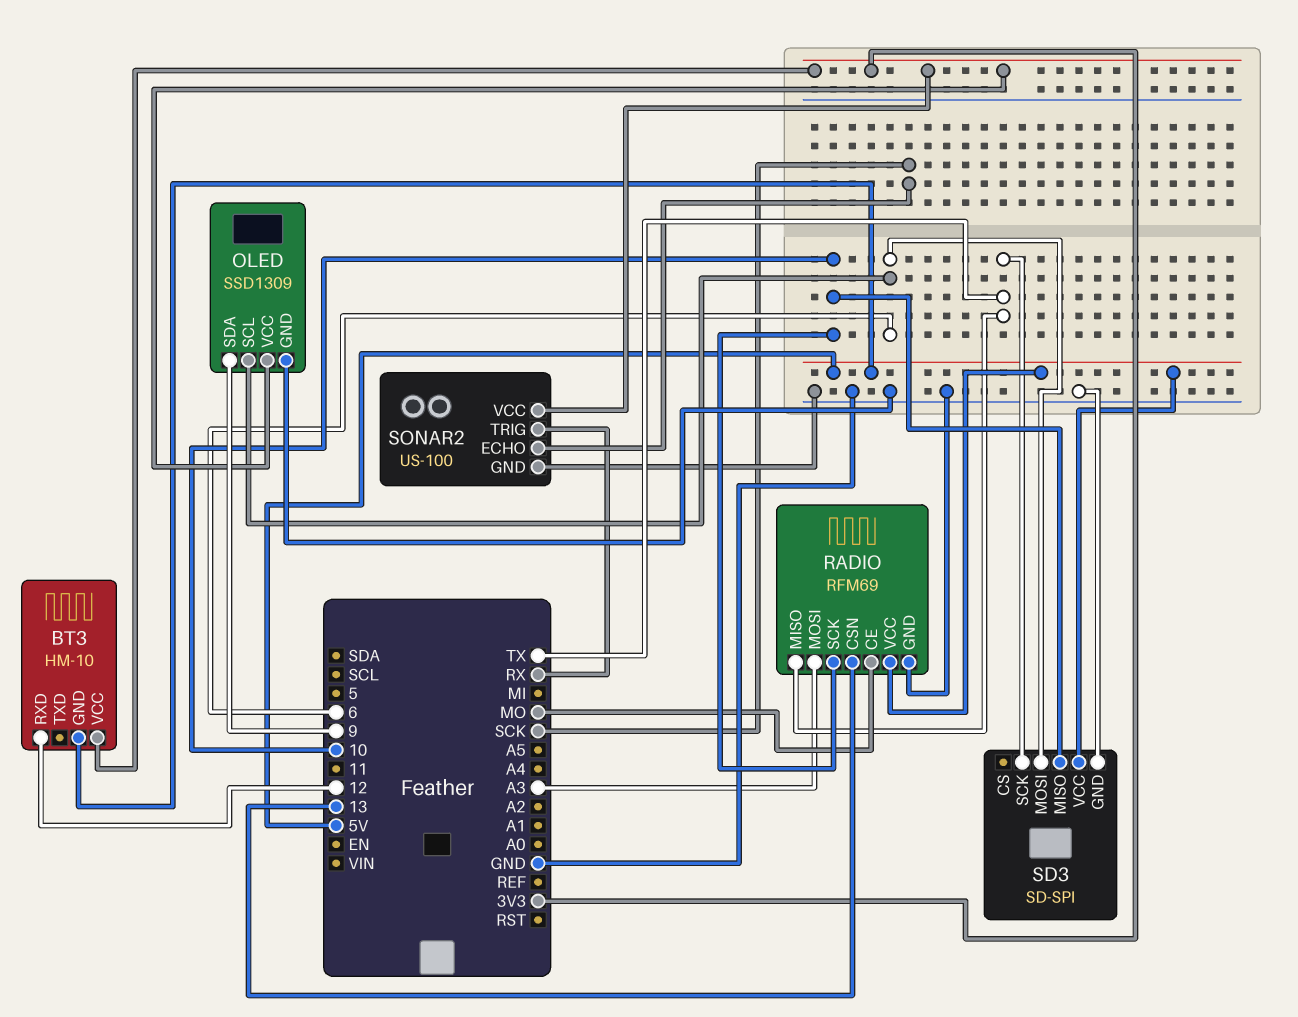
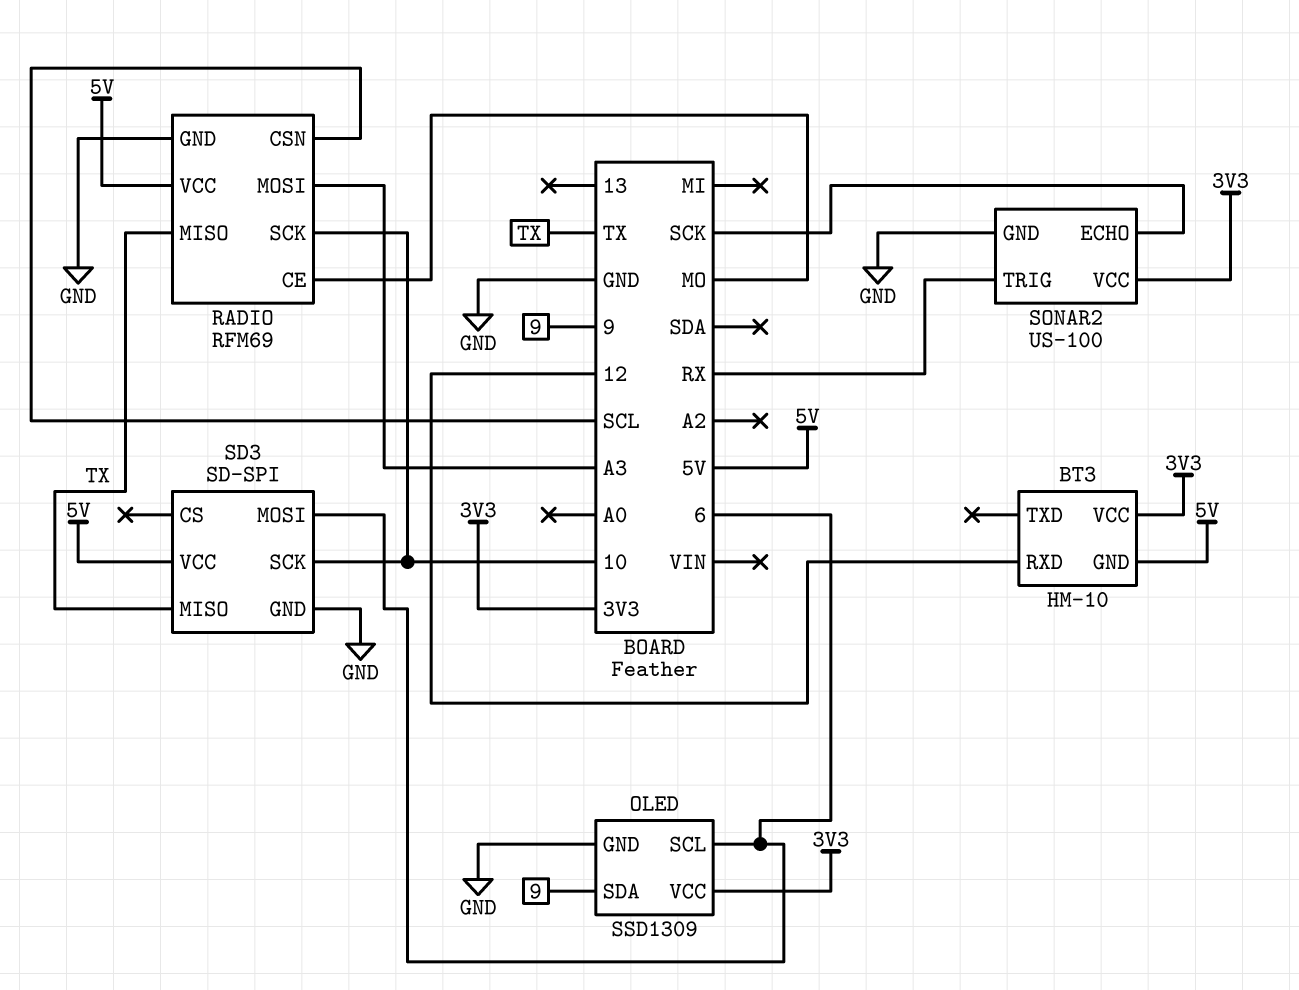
RADIO pin CSN: 13 -> SCL
SD3 pin MISO: 10 -> TX
SD3 pin SCK: TX -> 10

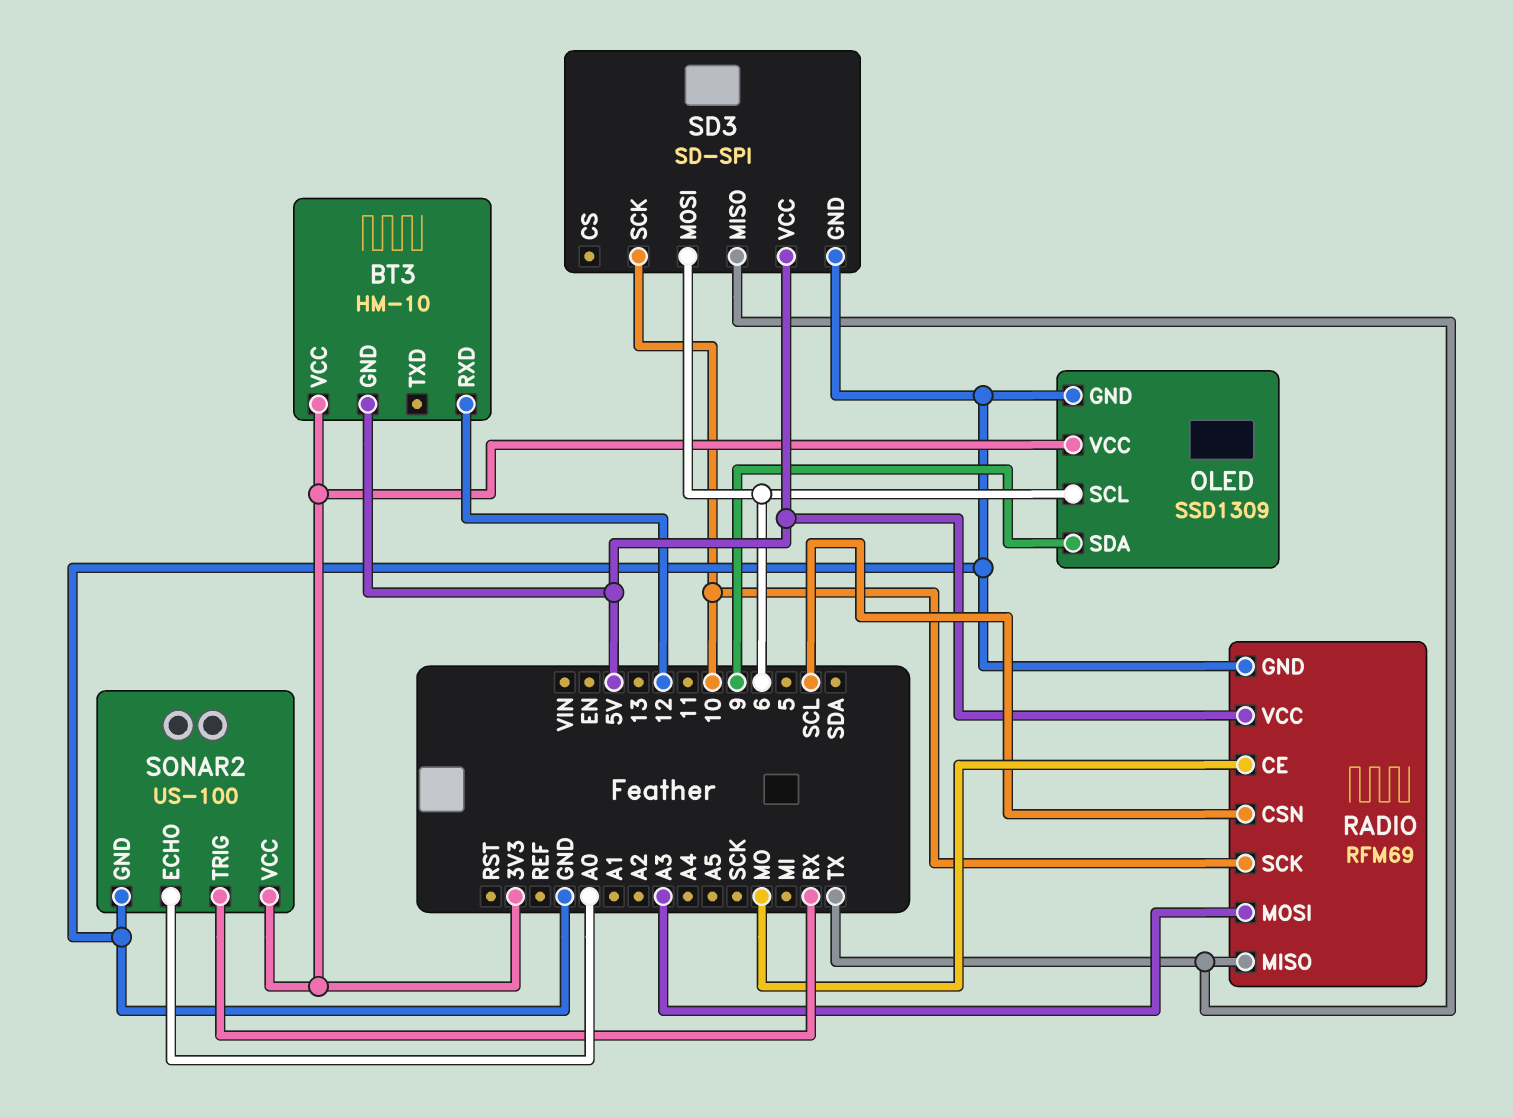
SONAR2 pin ECHO: SCK -> A0

